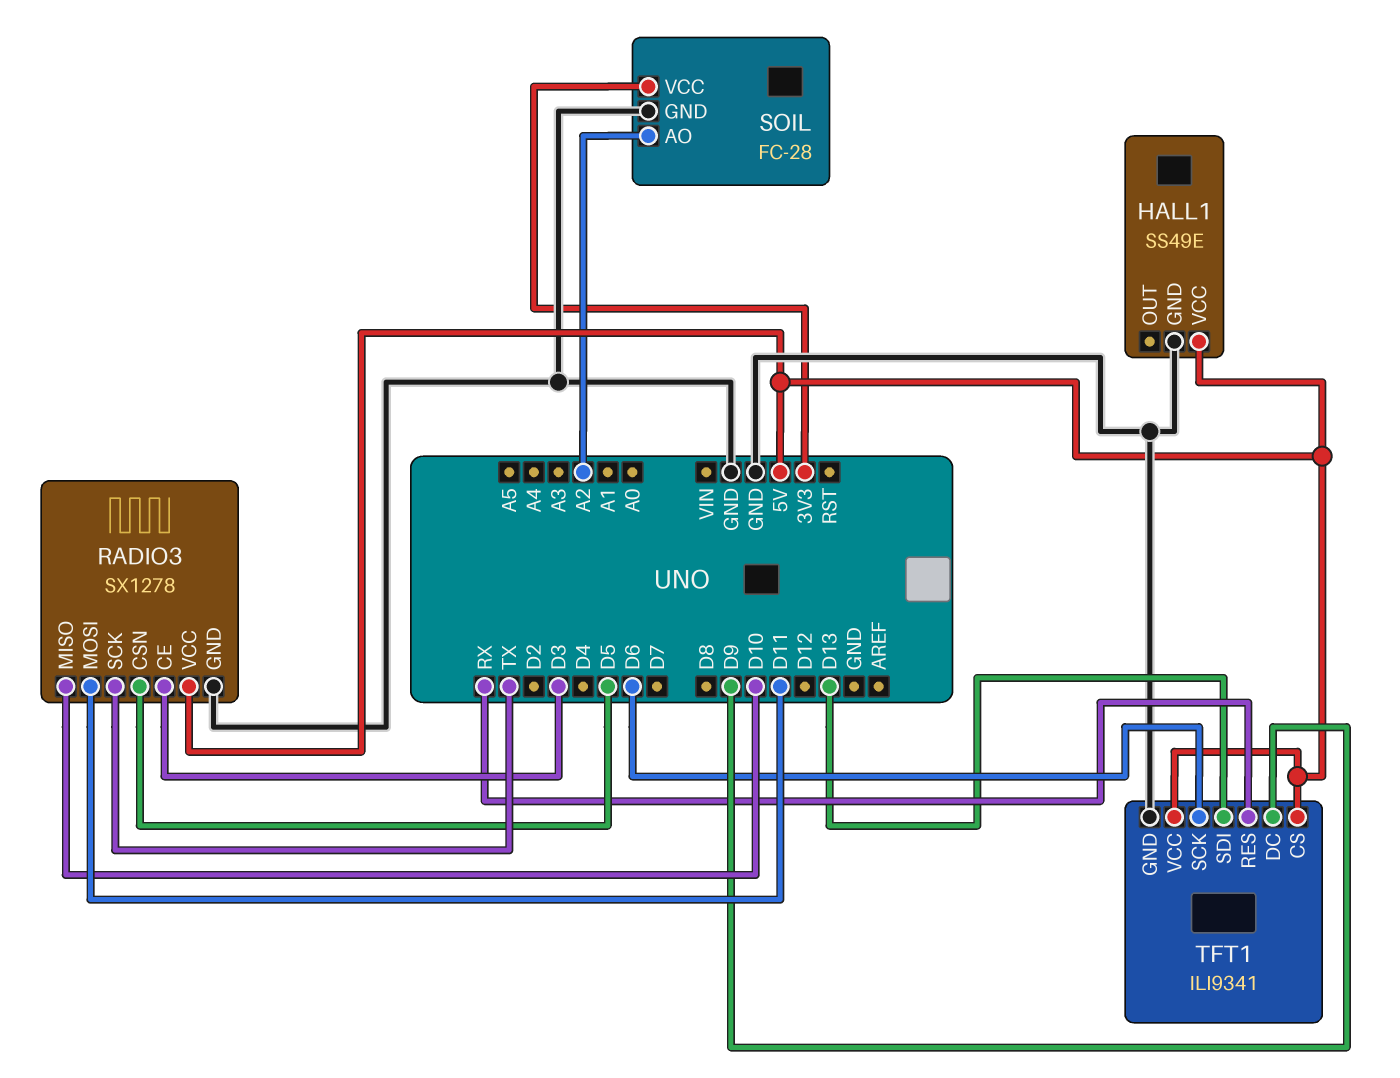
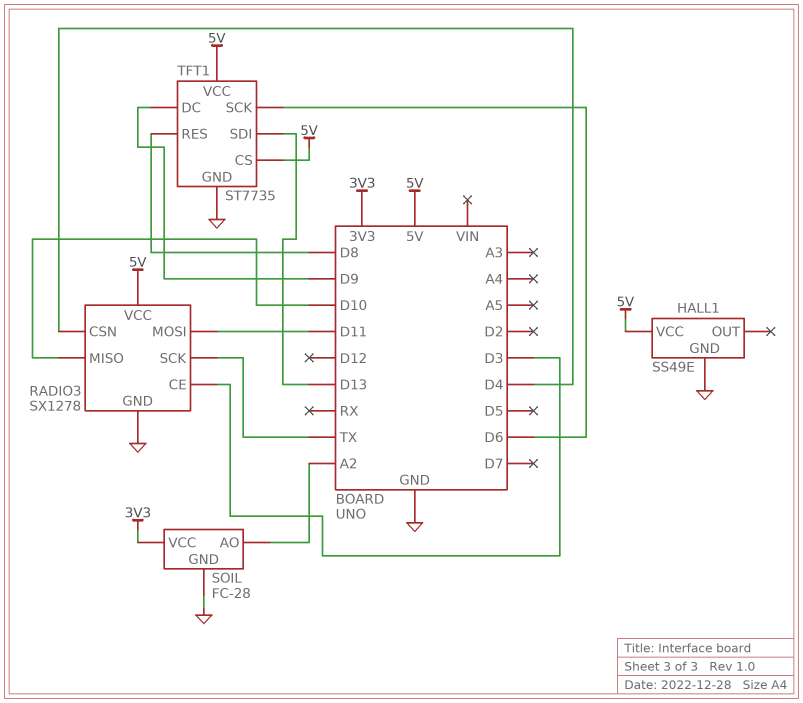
RADIO3 pin CSN: D5 -> D4
TFT1: ILI9341 -> ST7735
TFT1 pin RES: RX -> D8

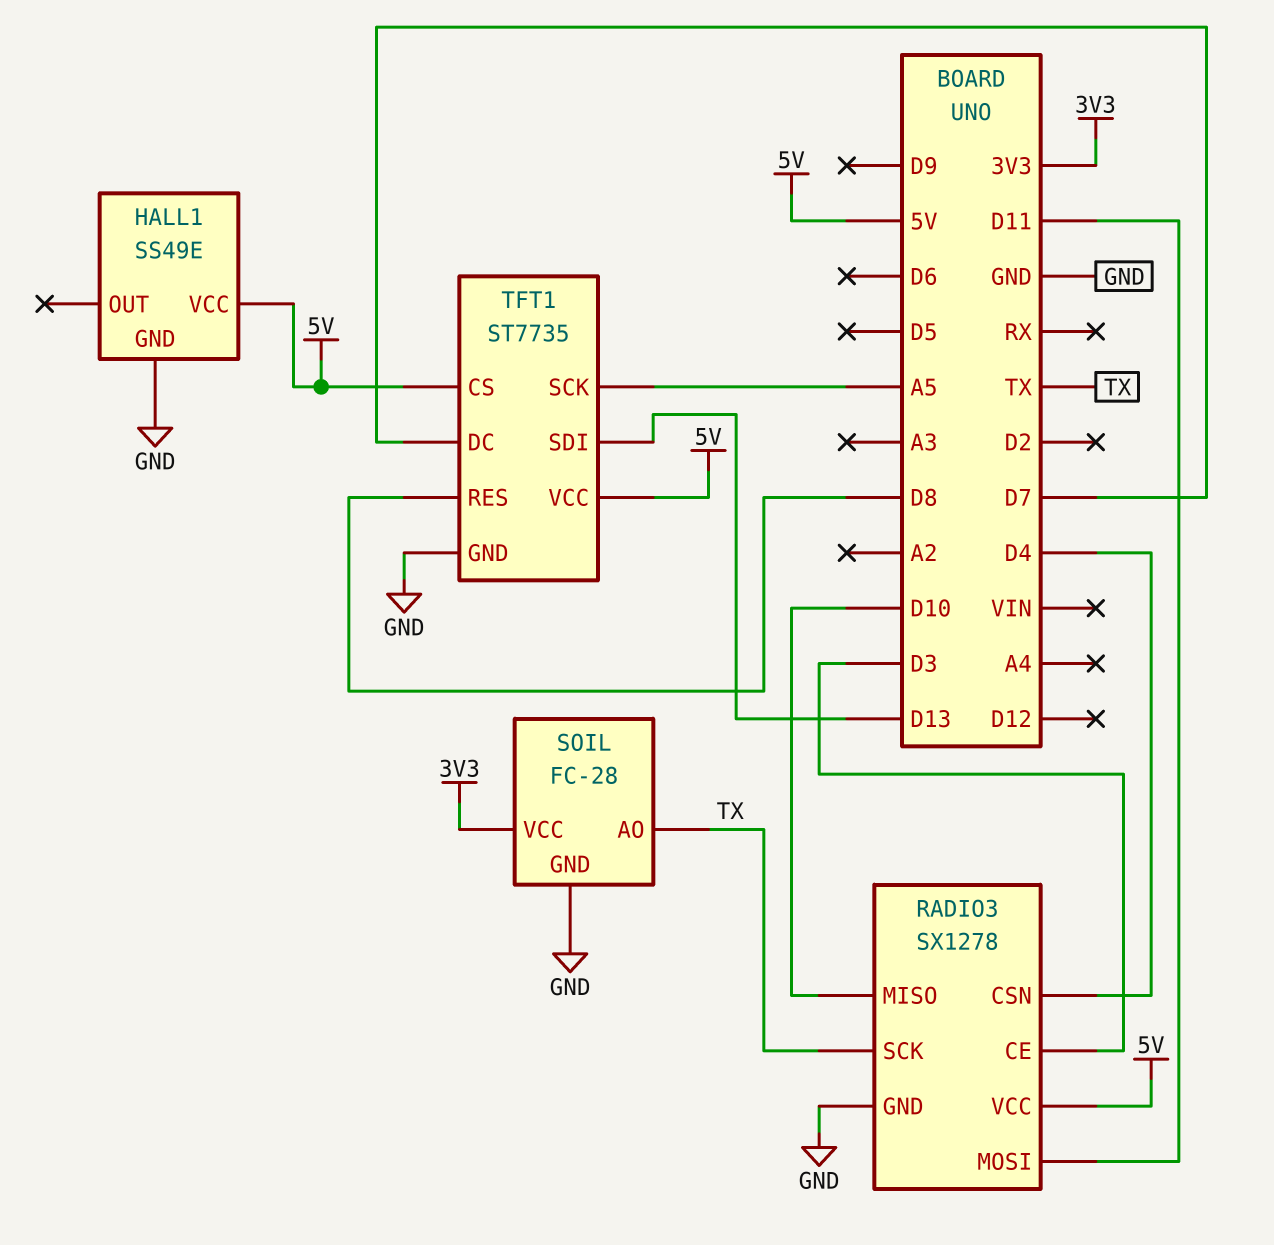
SOIL pin AO: A2 -> TX
TFT1 pin DC: D9 -> D7
TFT1 pin SCK: D6 -> A5

